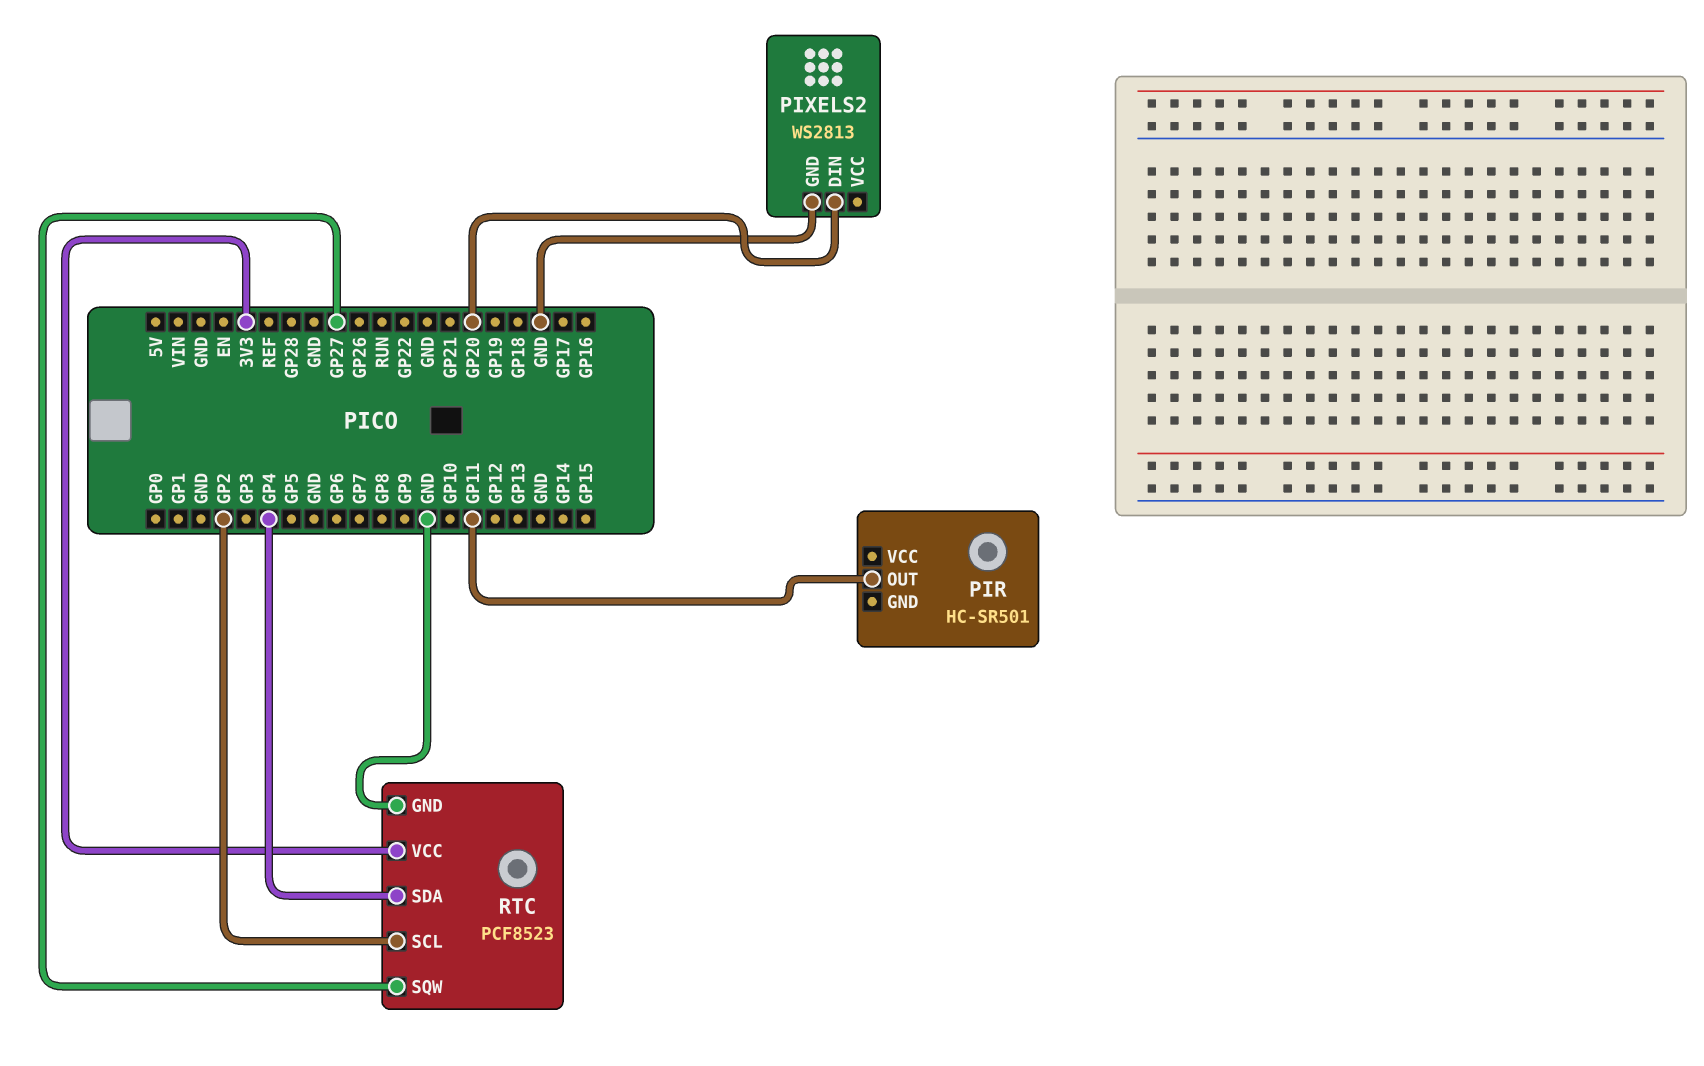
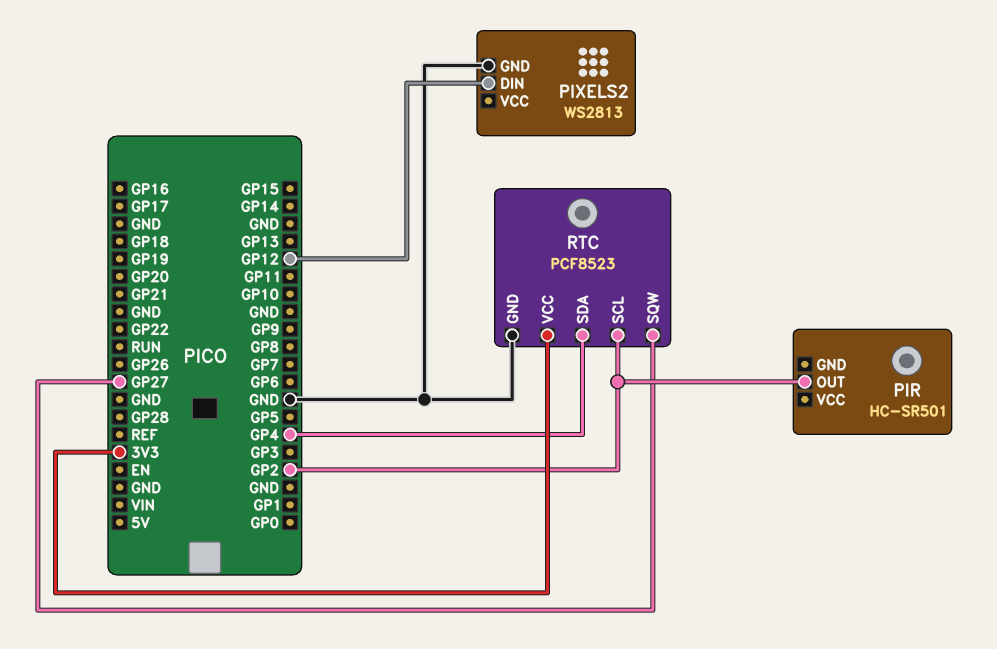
PIR pin OUT: GP11 -> GP2
PIXELS2 pin DIN: GP20 -> GP12

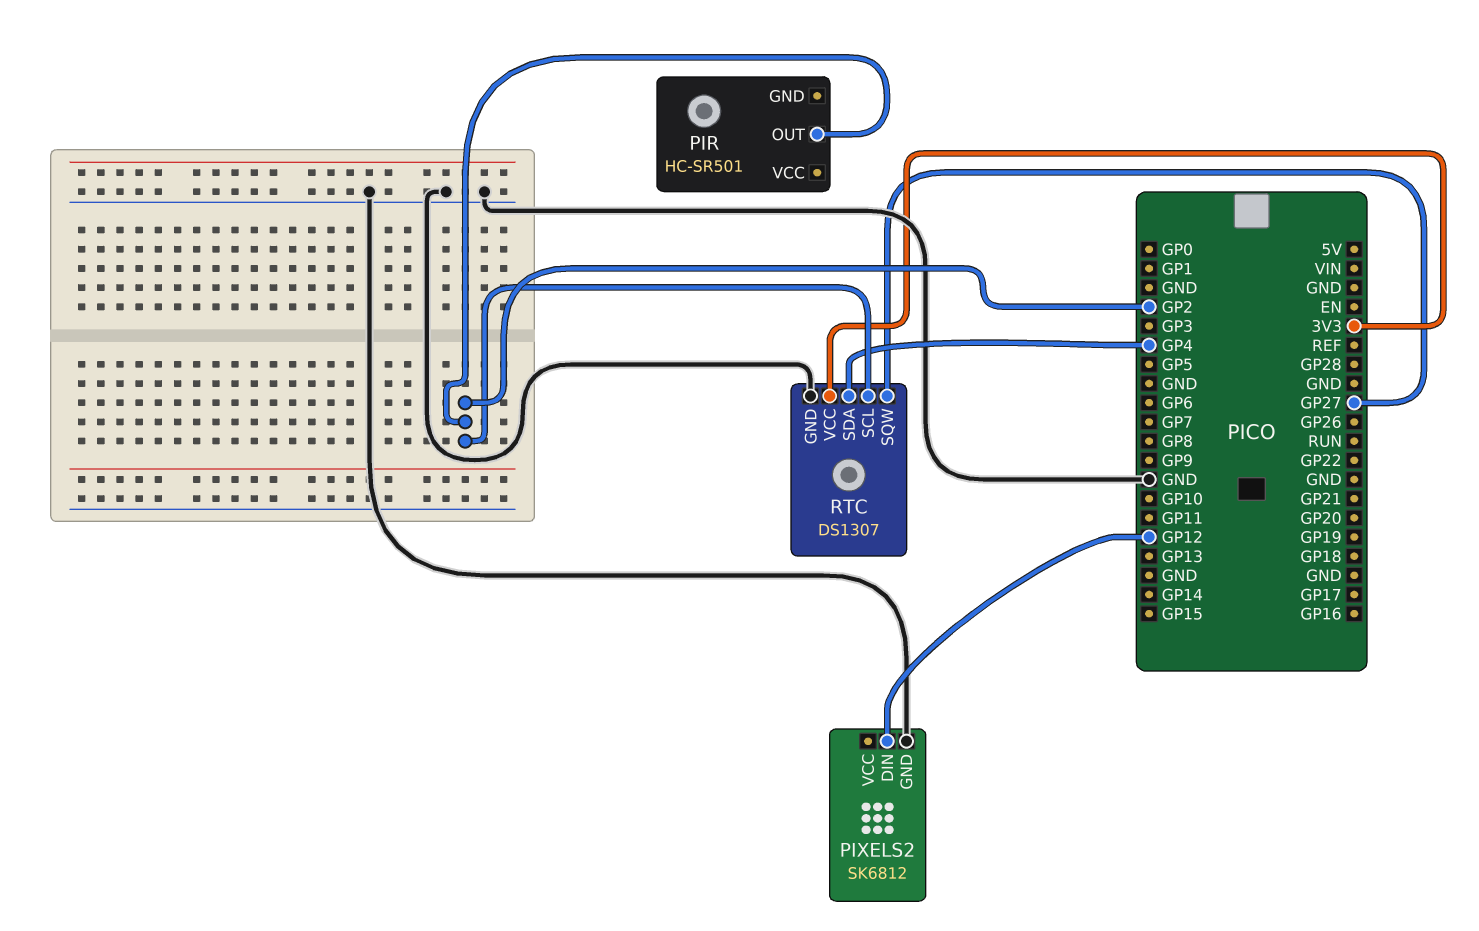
PIXELS2: WS2813 -> SK6812
RTC: PCF8523 -> DS1307

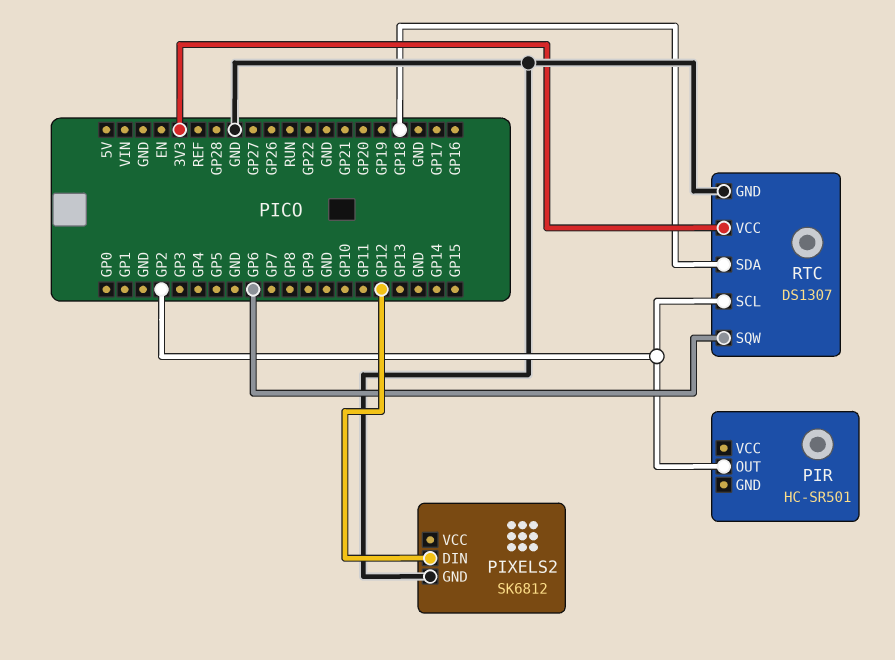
RTC pin SDA: GP4 -> GP18
RTC pin SQW: GP27 -> GP6

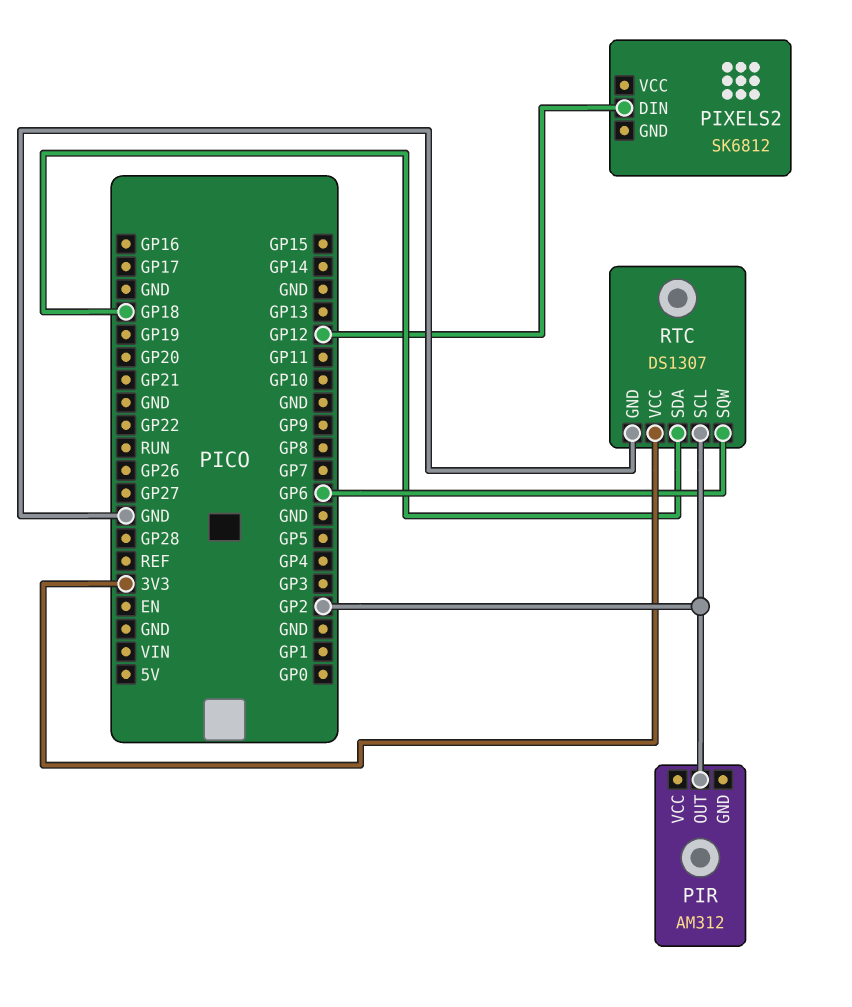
PIR: HC-SR501 -> AM312
PIXELS2 pin GND: GND -> none

